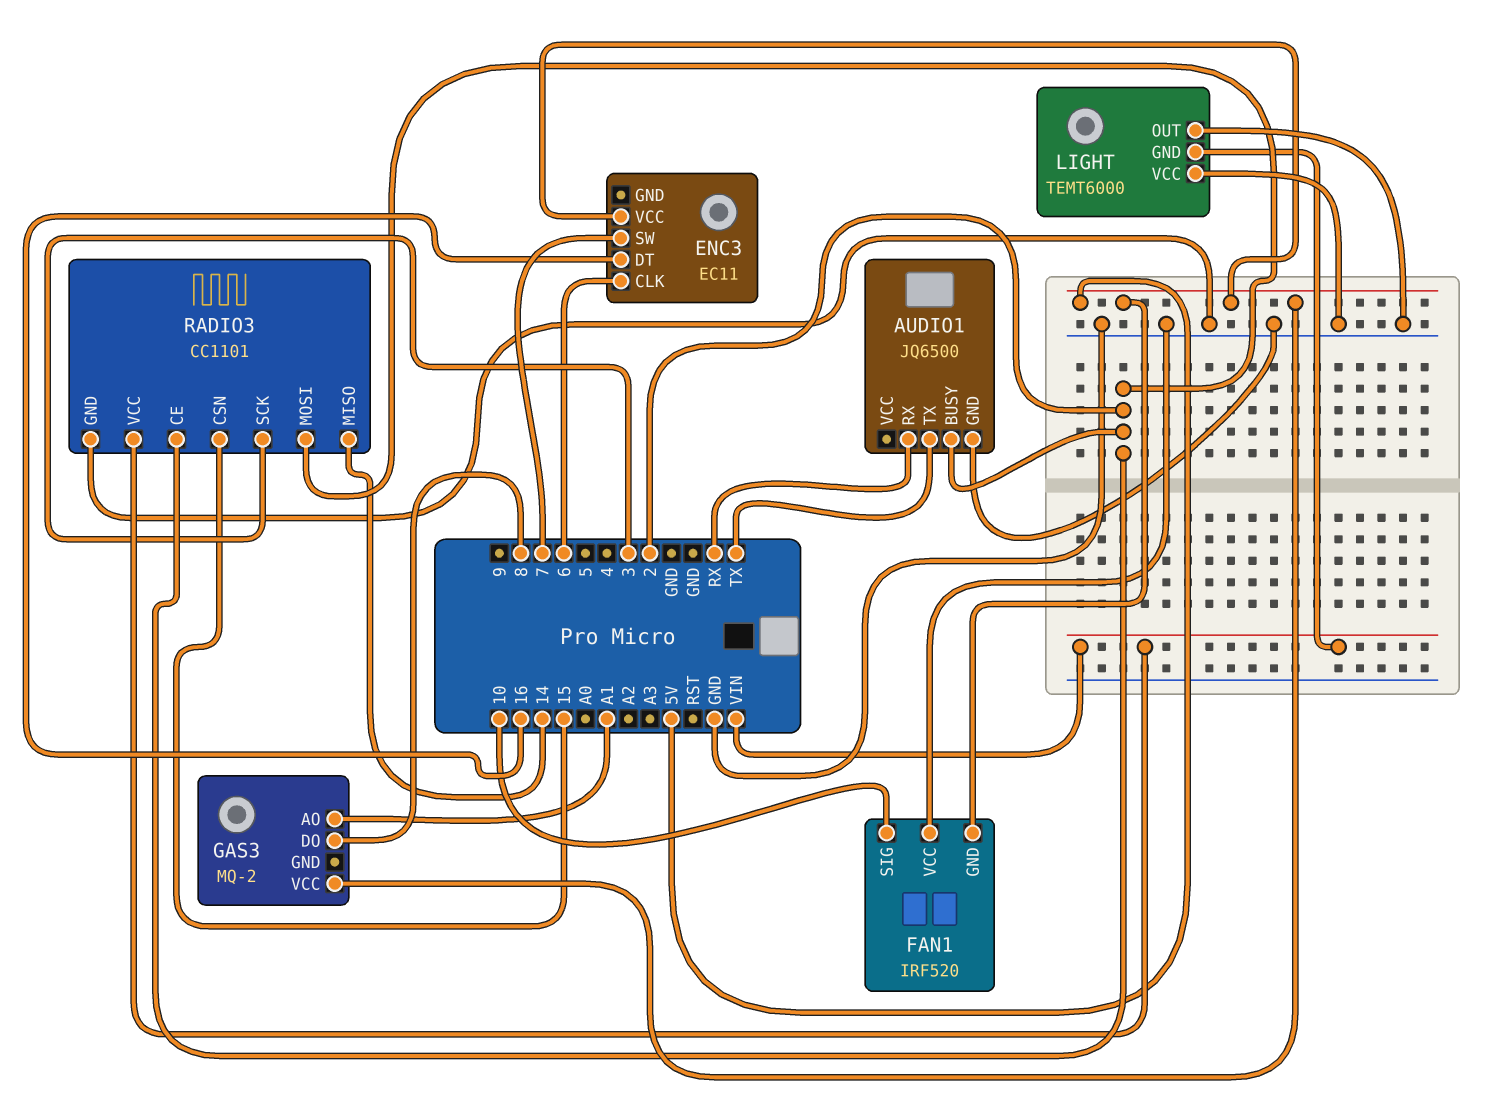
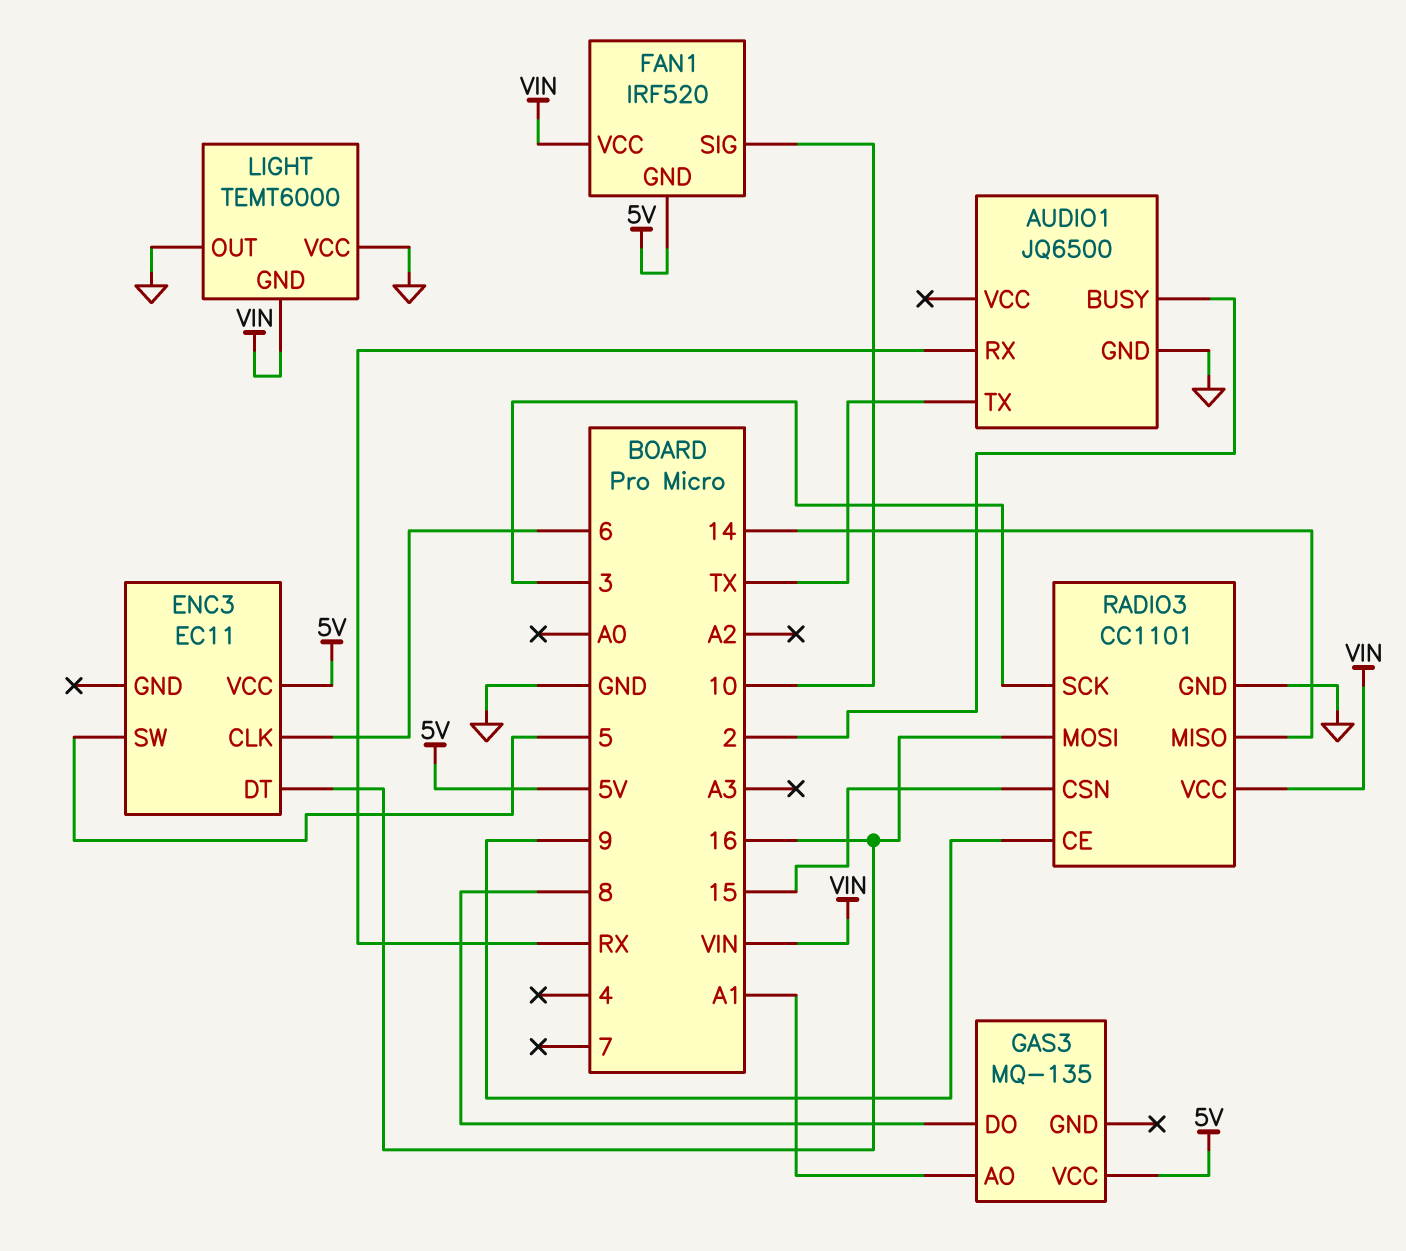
ENC3 pin SW: 7 -> 5
FAN1 pin VCC: GND -> VIN
GAS3: MQ-2 -> MQ-135
RADIO3 pin CE: 2 -> 9
RADIO3 pin MOSI: 2 -> 16

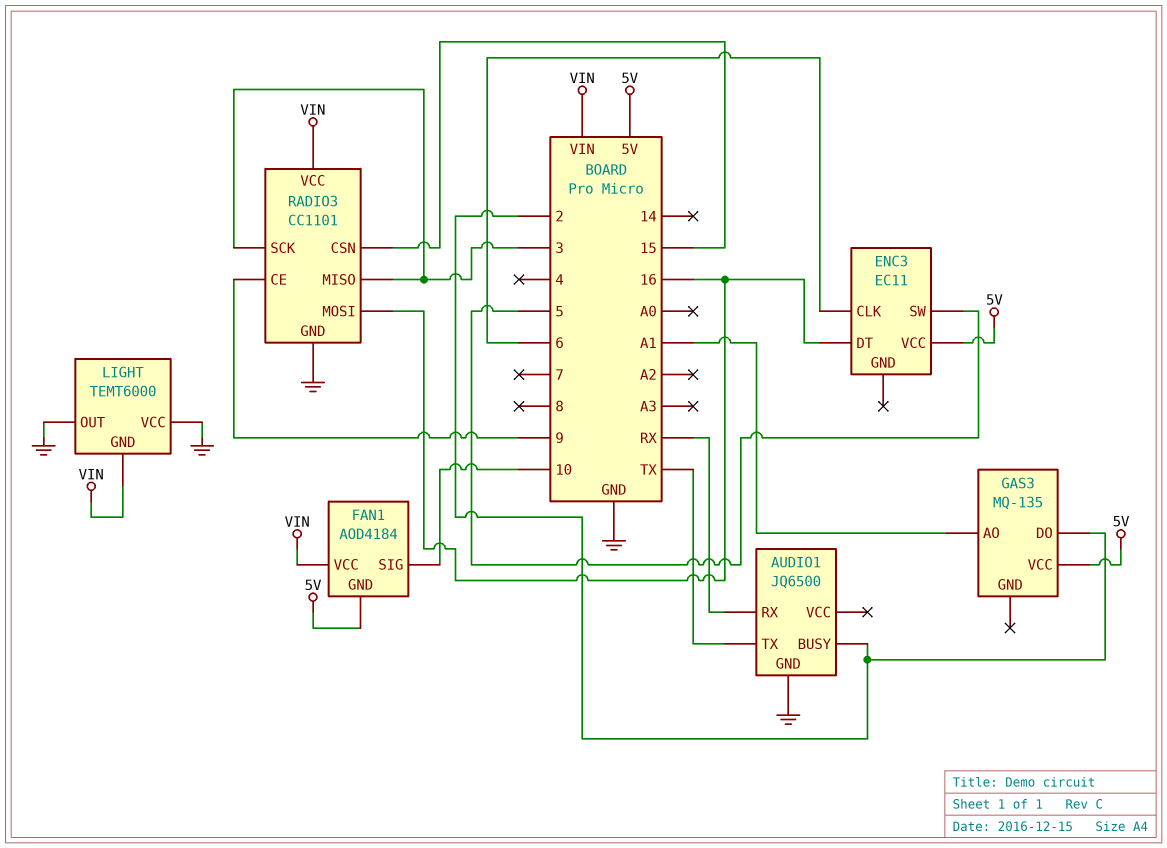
FAN1: IRF520 -> AOD4184
GAS3 pin DO: 8 -> 2
RADIO3 pin MISO: 14 -> 3

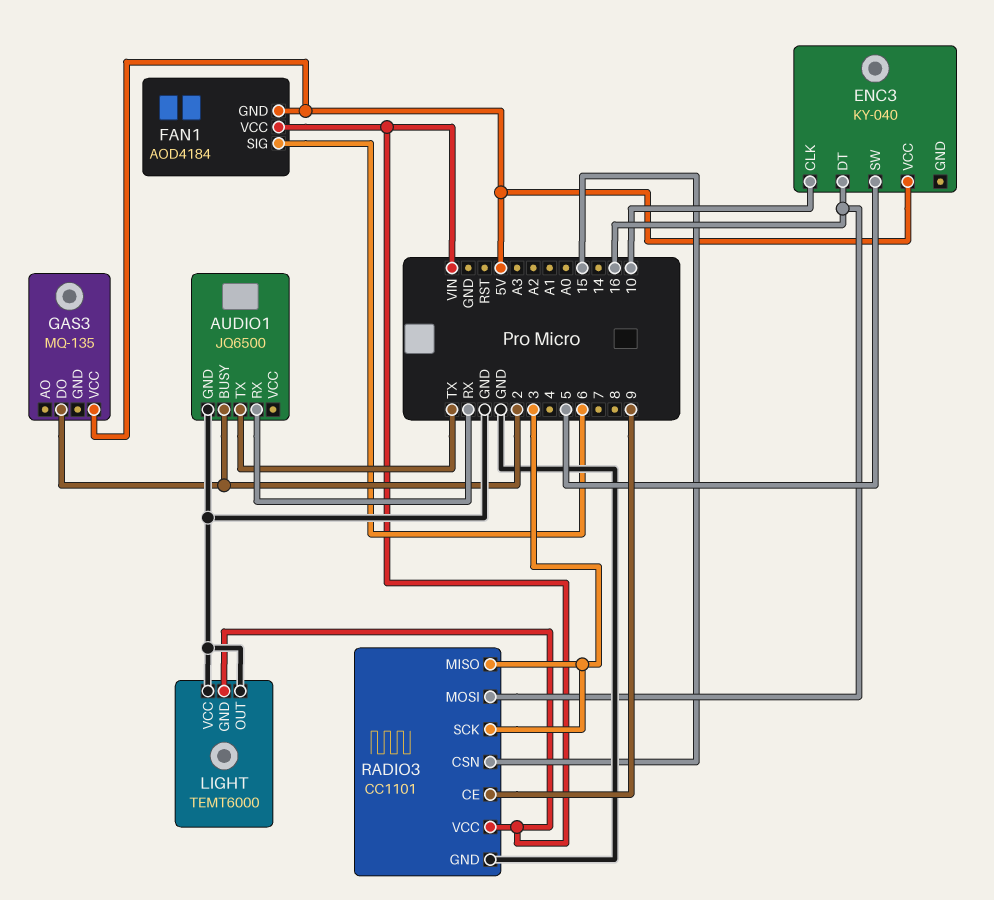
ENC3: EC11 -> KY-040
ENC3 pin CLK: 6 -> 10
FAN1 pin SIG: 10 -> 6
GAS3 pin AO: A1 -> none

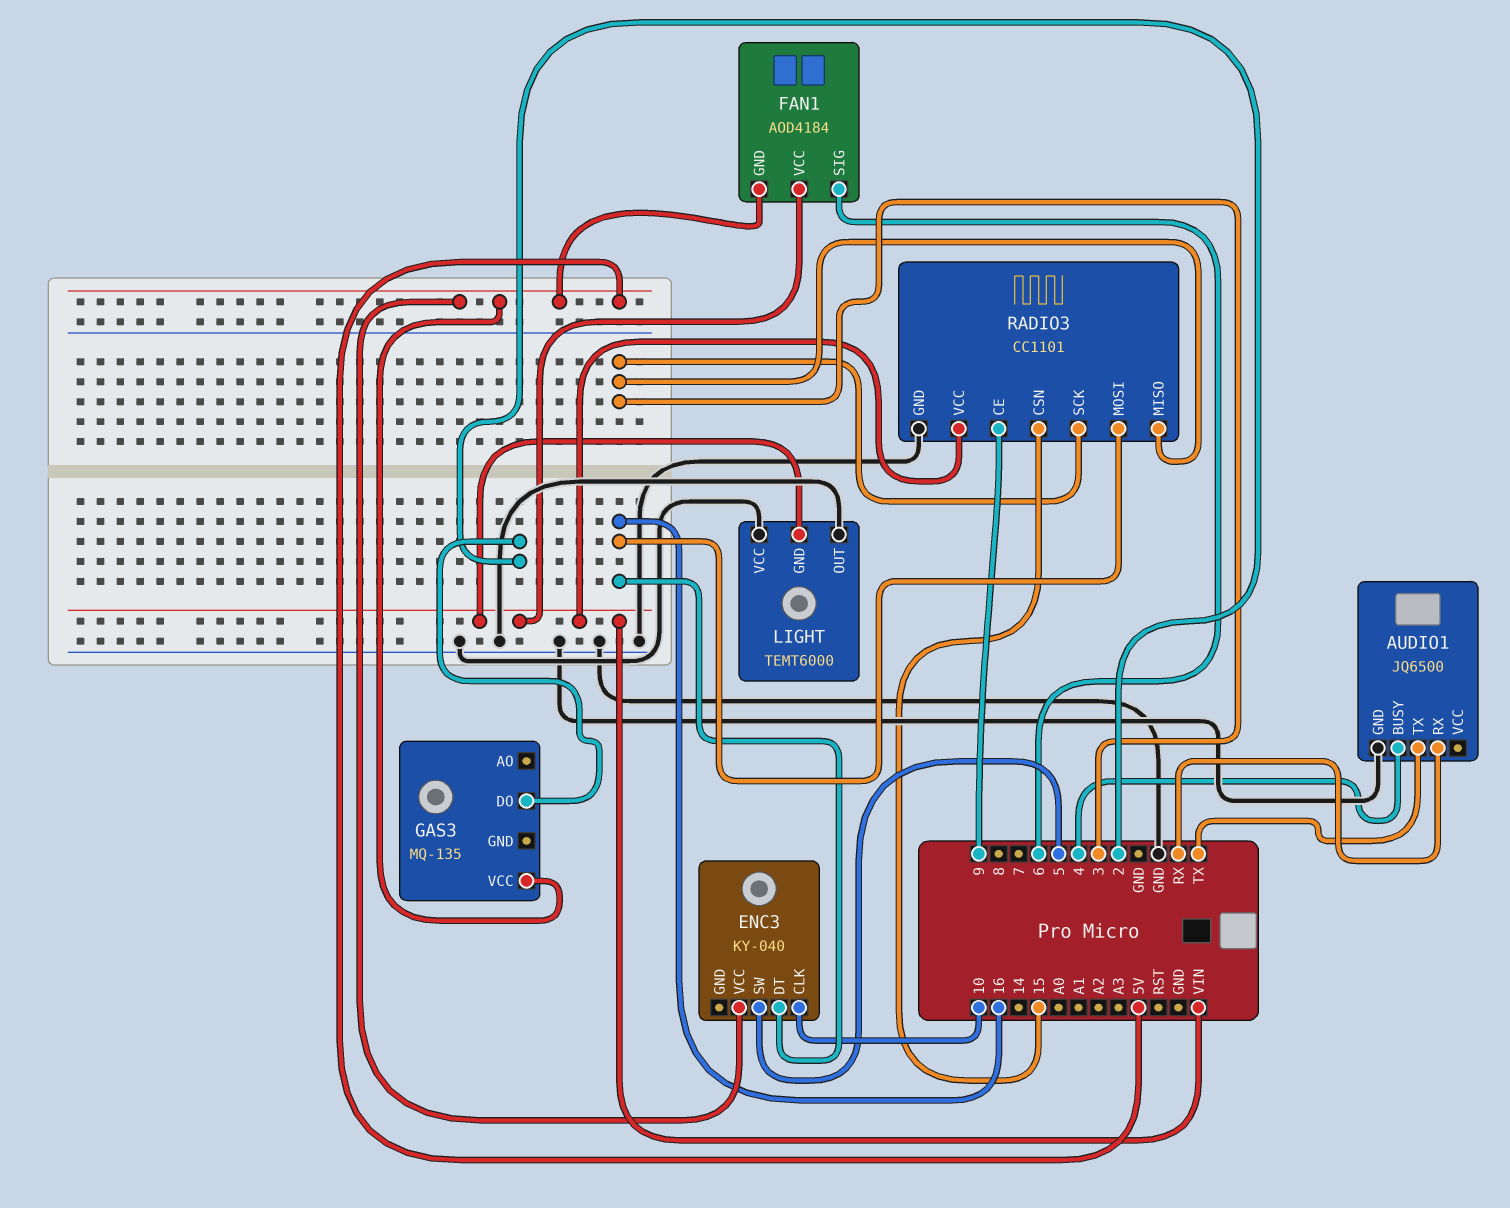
AUDIO1 pin BUSY: 2 -> 4

